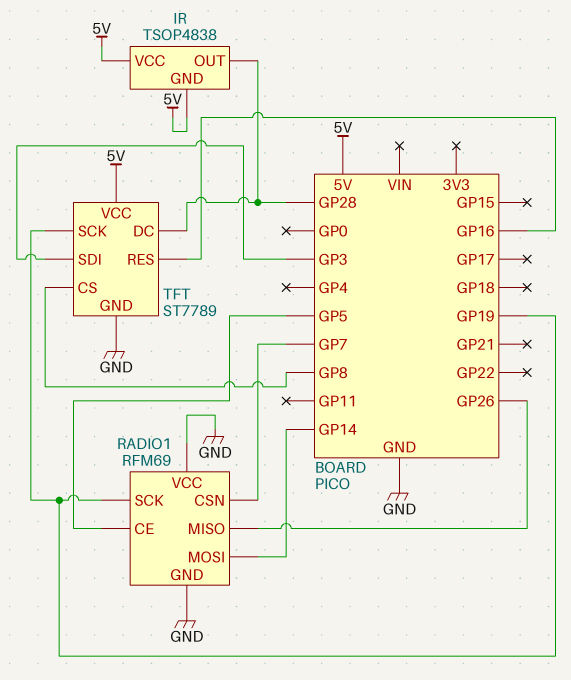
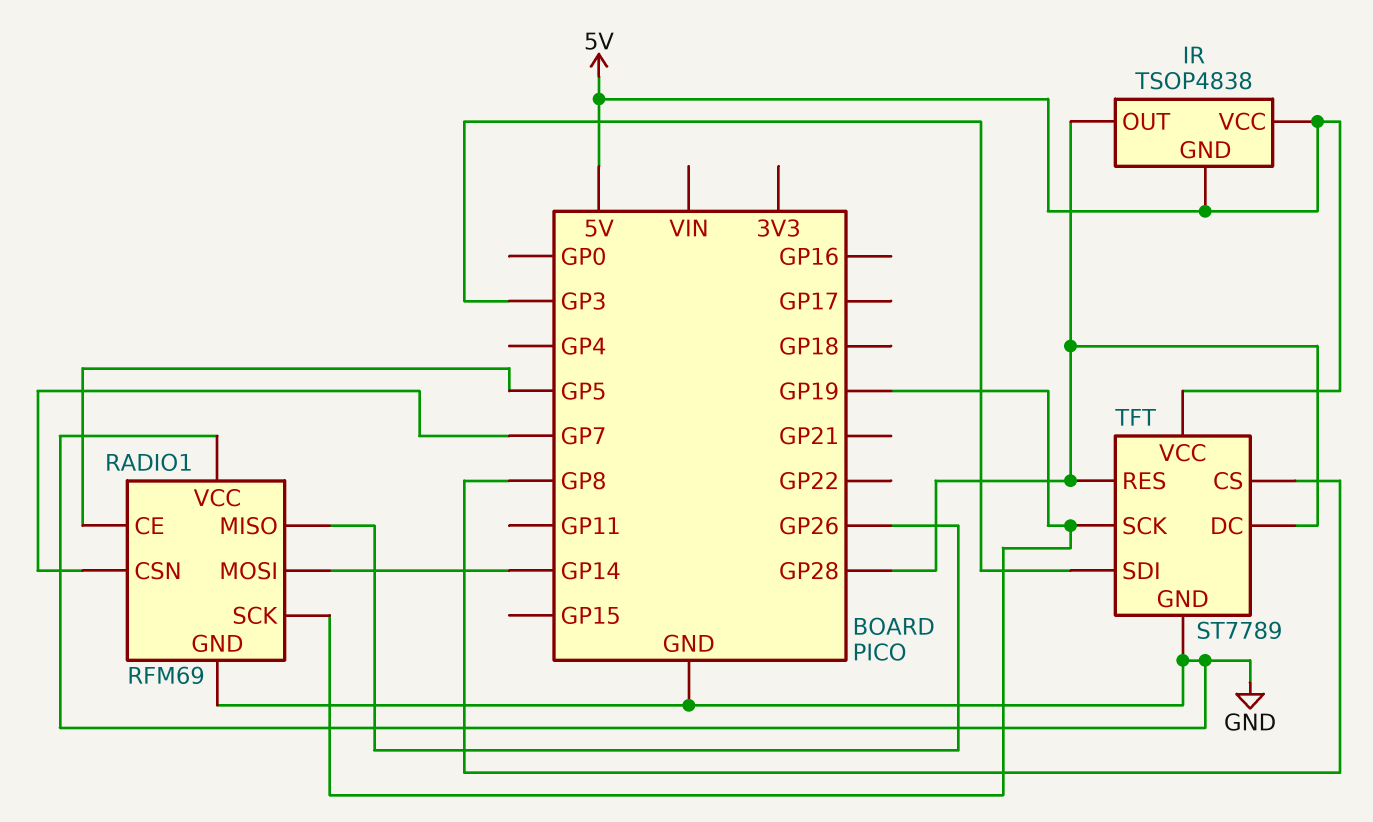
TFT pin RES: GP16 -> GP28

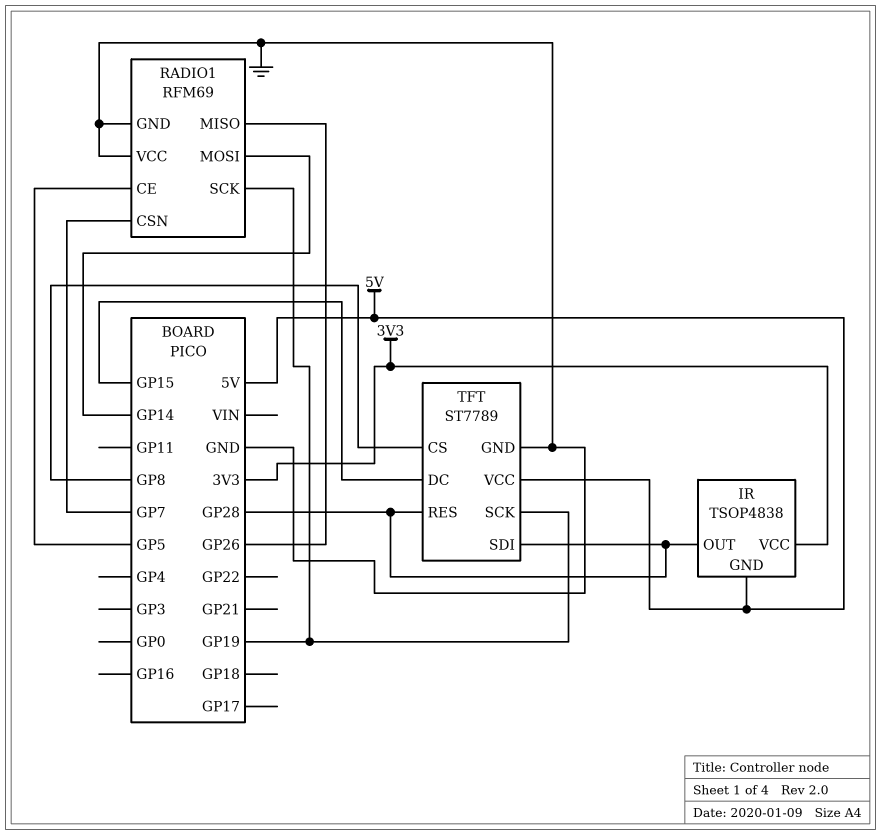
IR pin VCC: 5V -> 3V3
TFT pin DC: GP28 -> GP15
TFT pin SDI: GP3 -> GP28

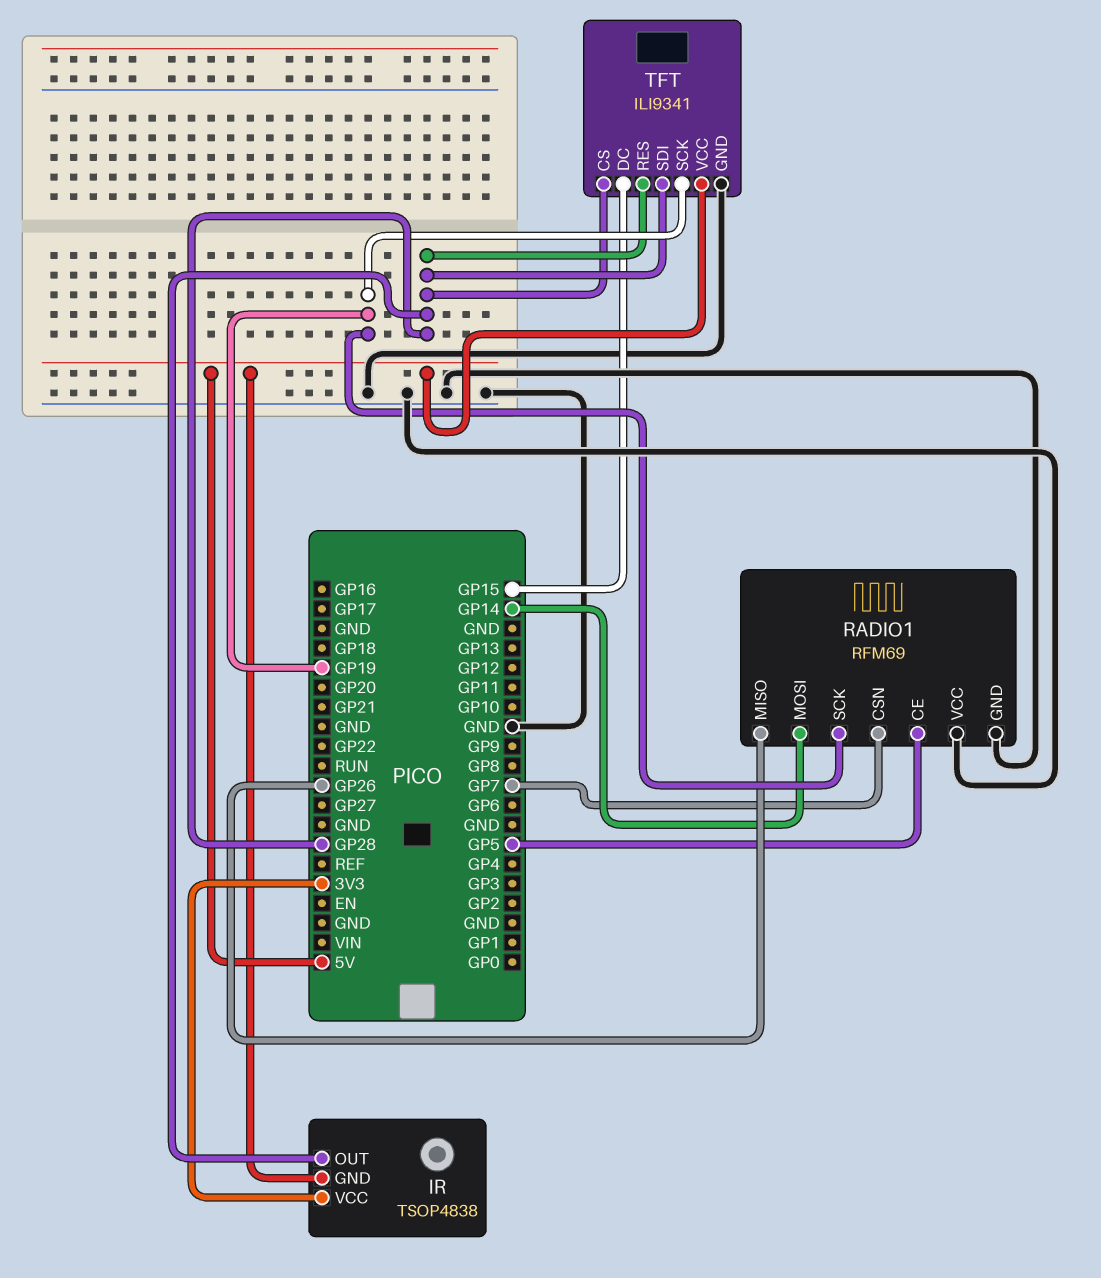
TFT: ST7789 -> ILI9341
TFT pin CS: GP8 -> GP28

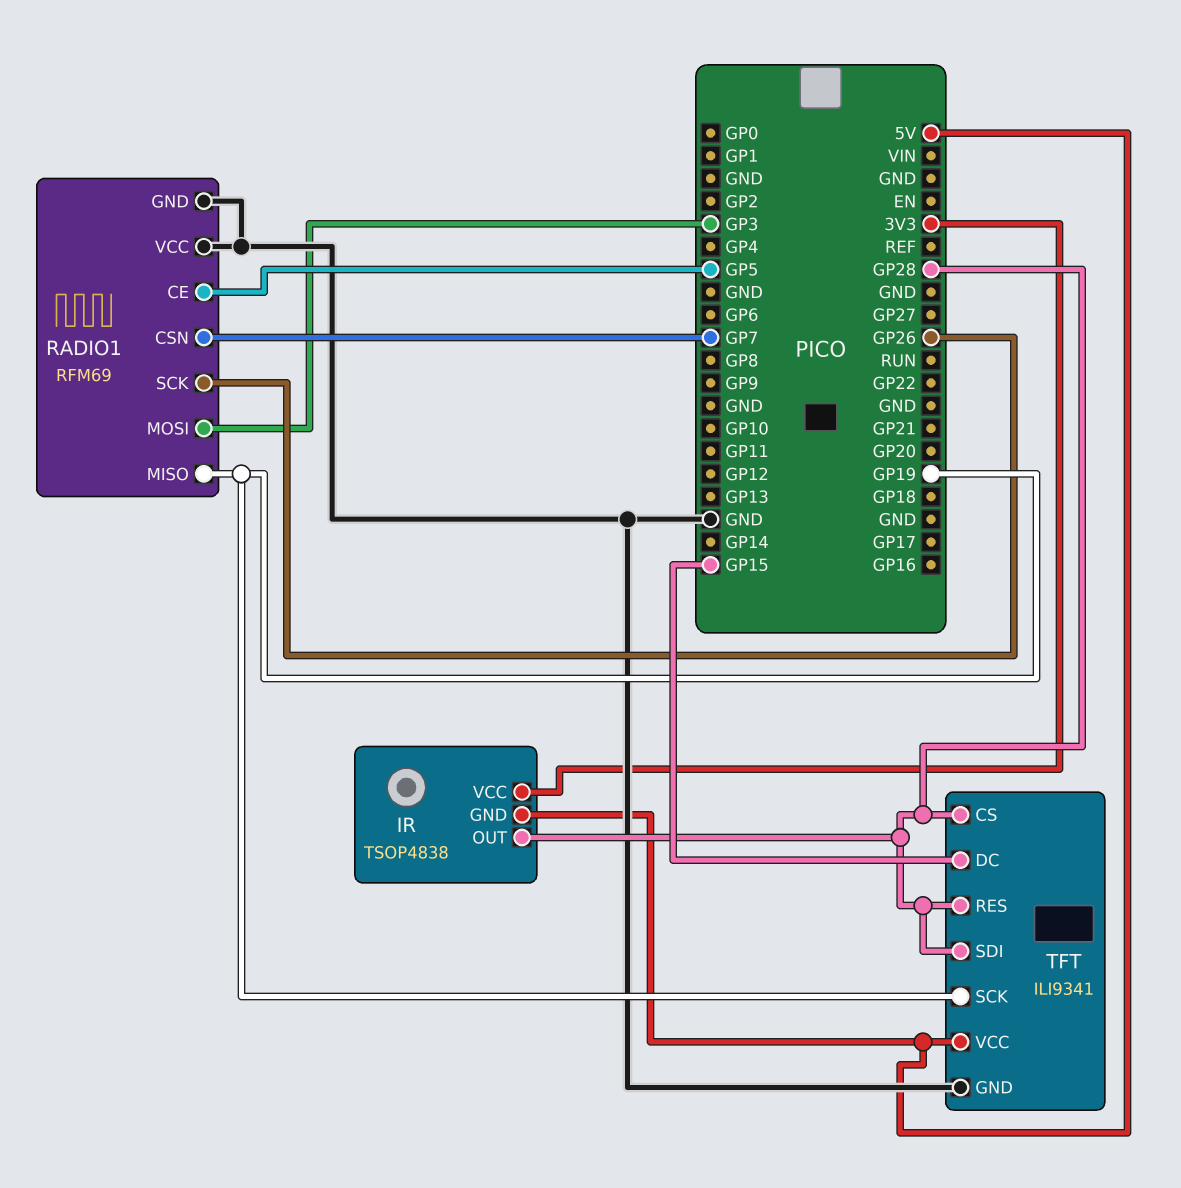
RADIO1 pin MISO: GP26 -> GP19
RADIO1 pin MOSI: GP14 -> GP3
RADIO1 pin SCK: GP19 -> GP26

